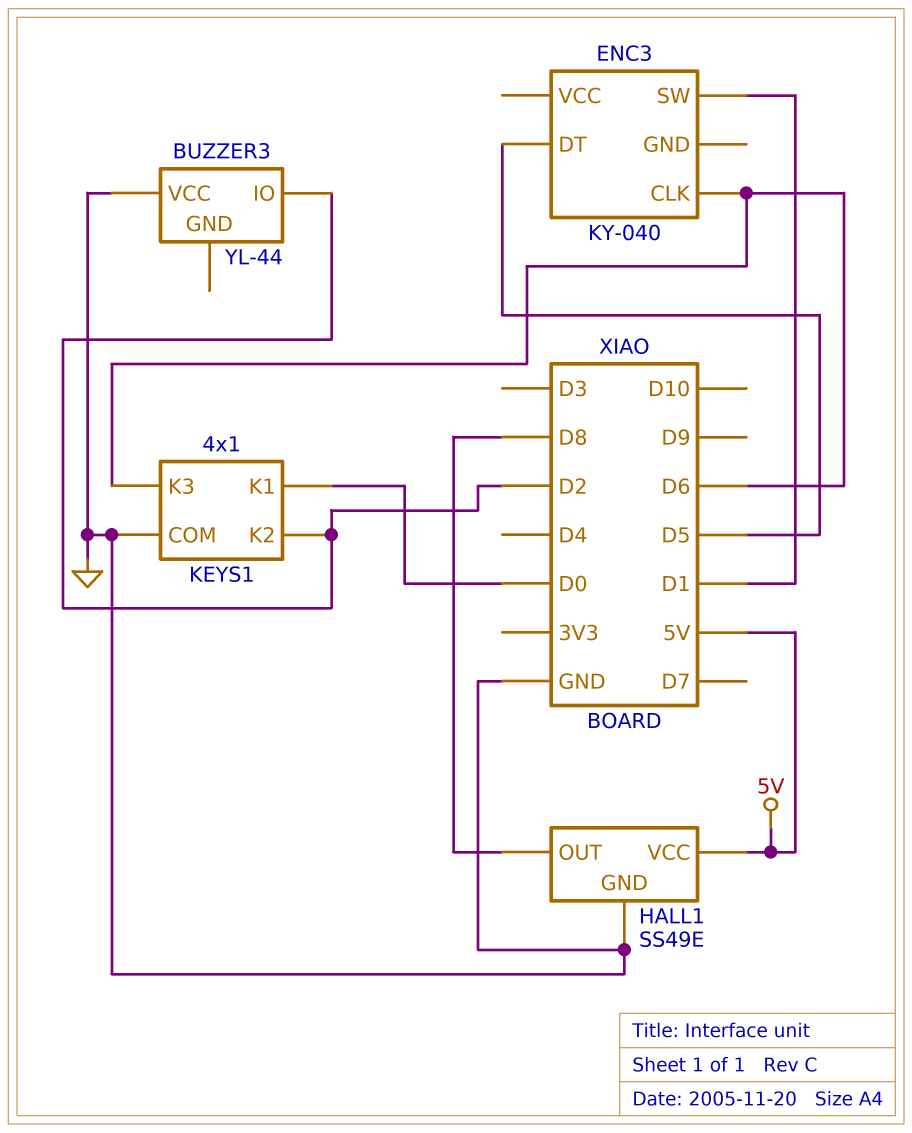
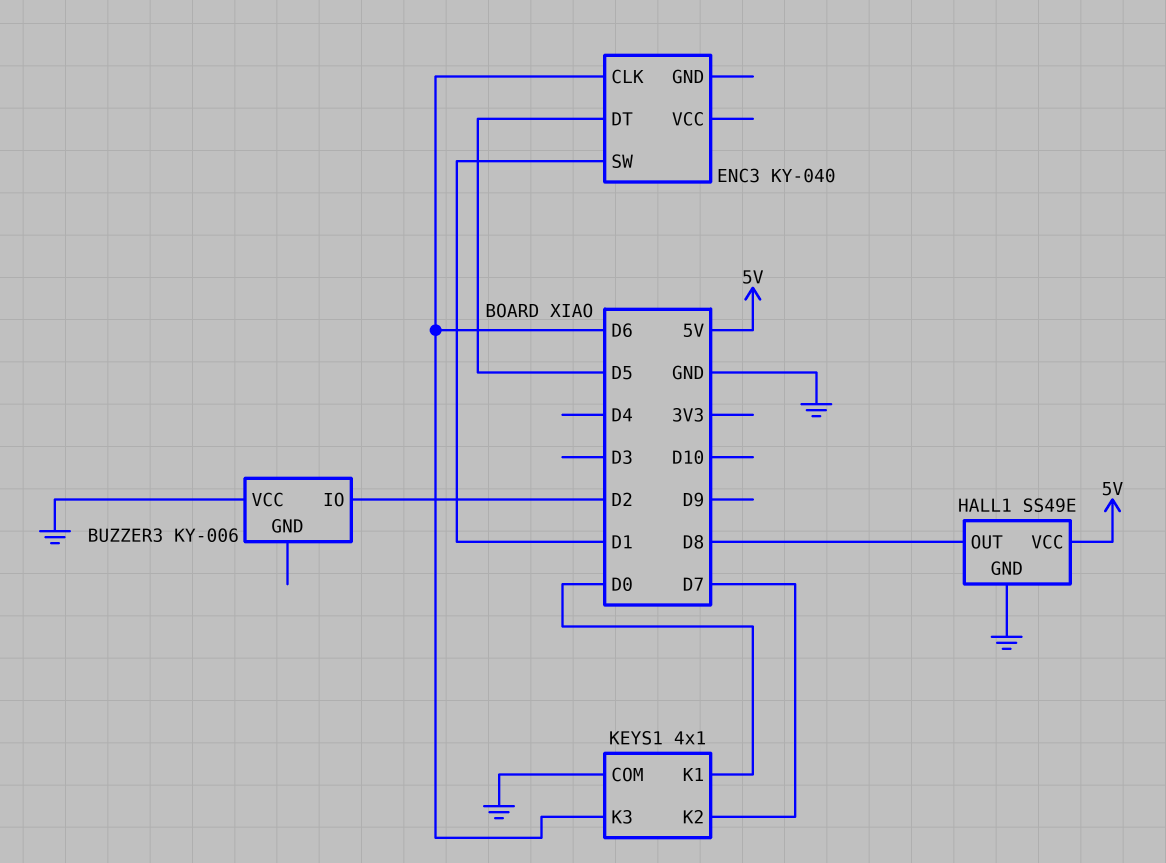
BUZZER3: YL-44 -> KY-006
KEYS1 pin K2: D2 -> D7

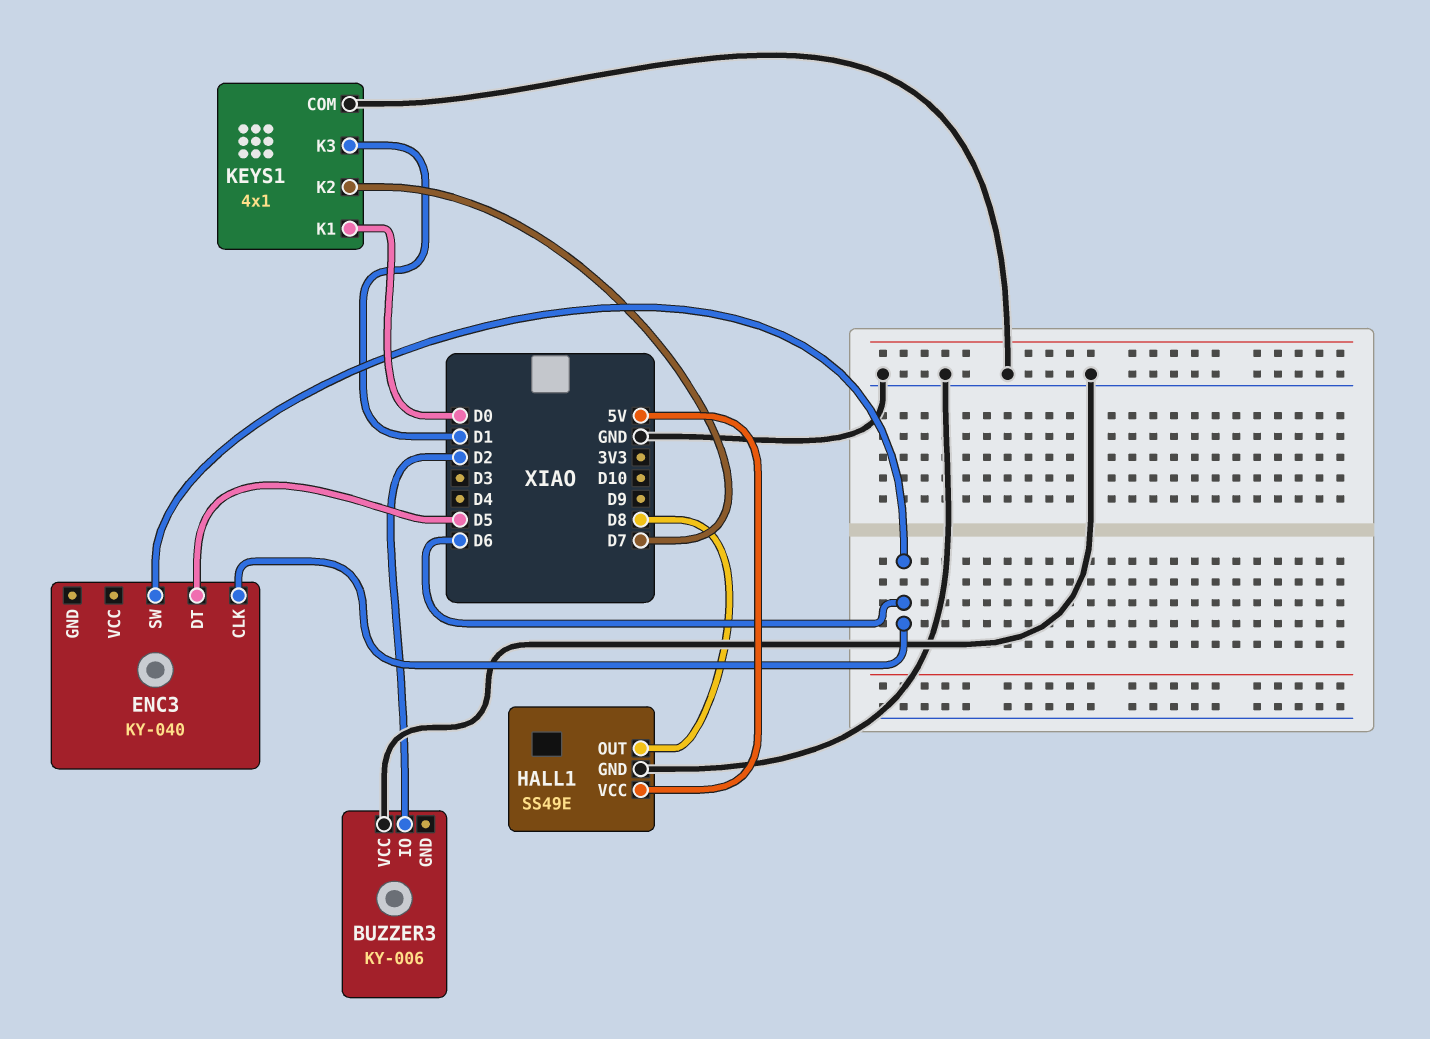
ENC3 pin SW: D1 -> D6
KEYS1 pin K3: D6 -> D1

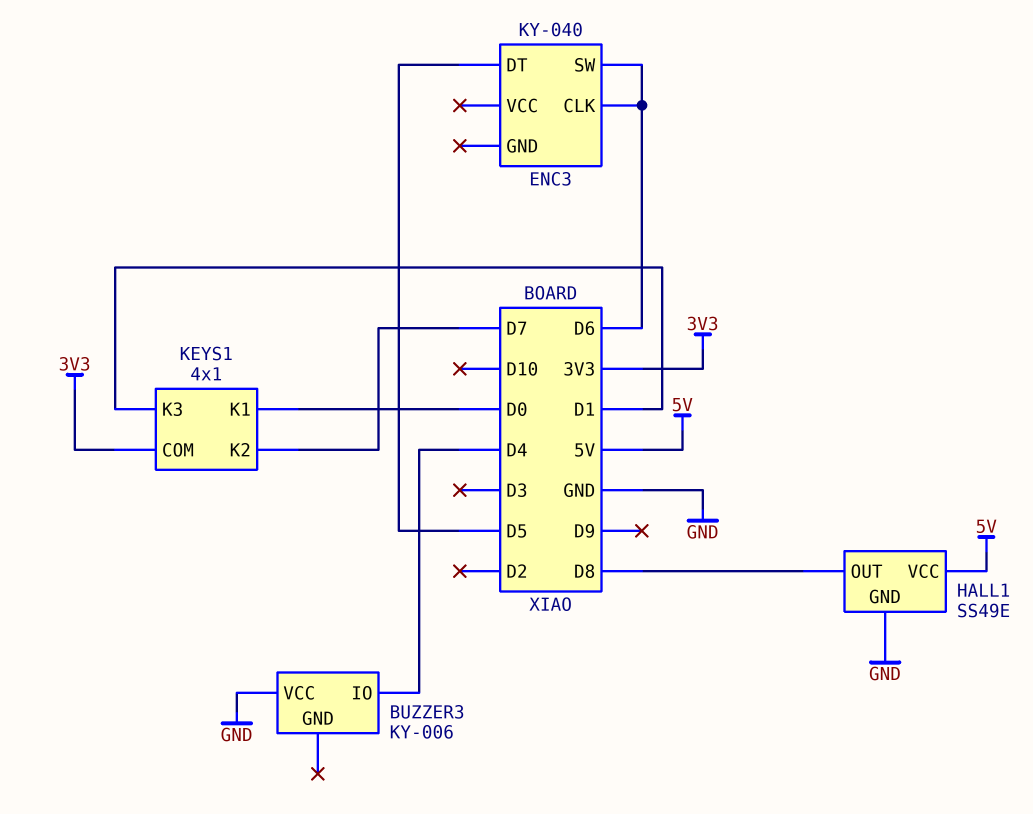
BUZZER3 pin IO: D2 -> D4
KEYS1 pin COM: GND -> 3V3

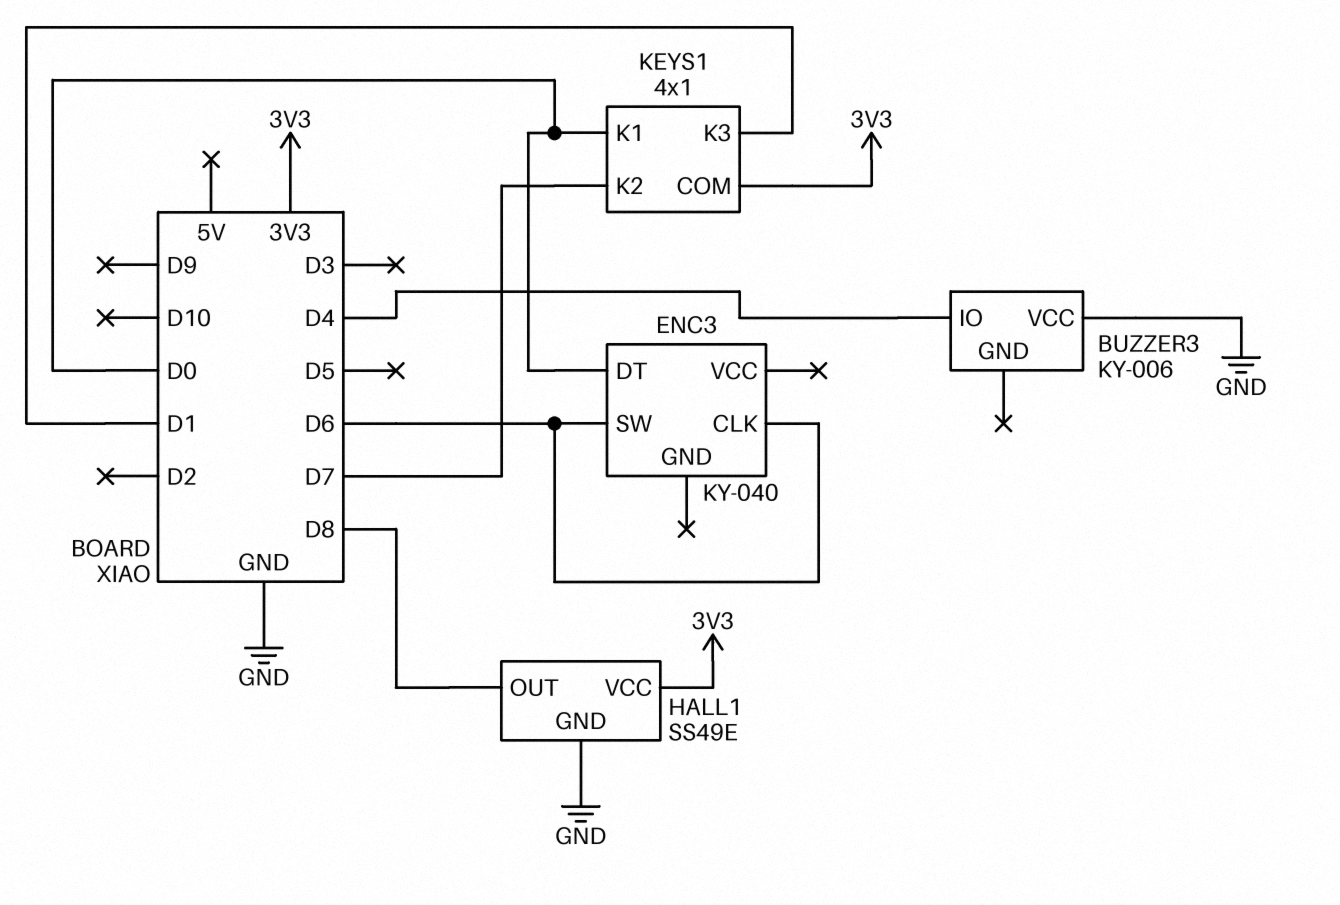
ENC3 pin DT: D5 -> D0
HALL1 pin VCC: 5V -> 3V3

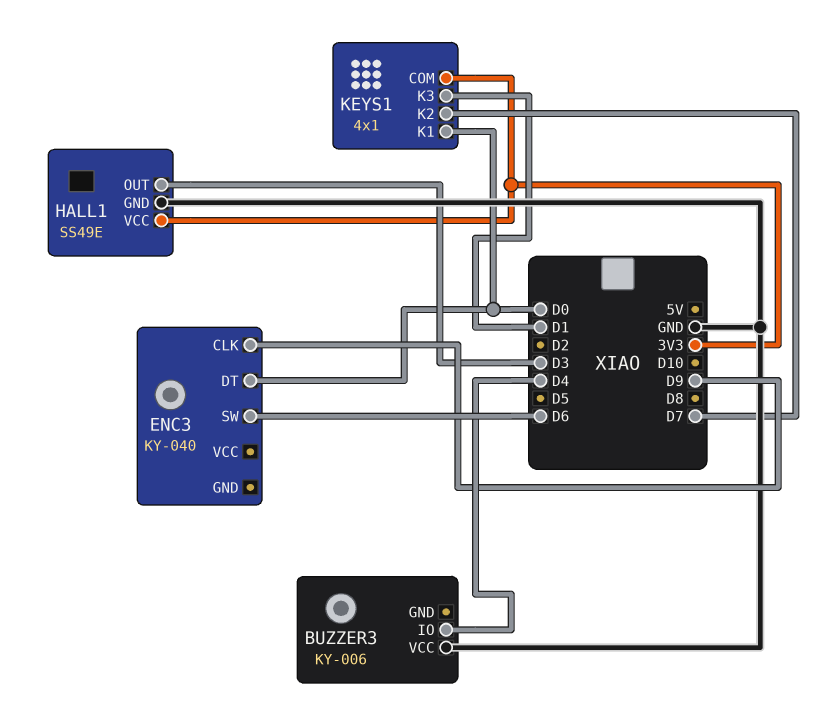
ENC3 pin CLK: D6 -> D9
HALL1 pin OUT: D8 -> D3

